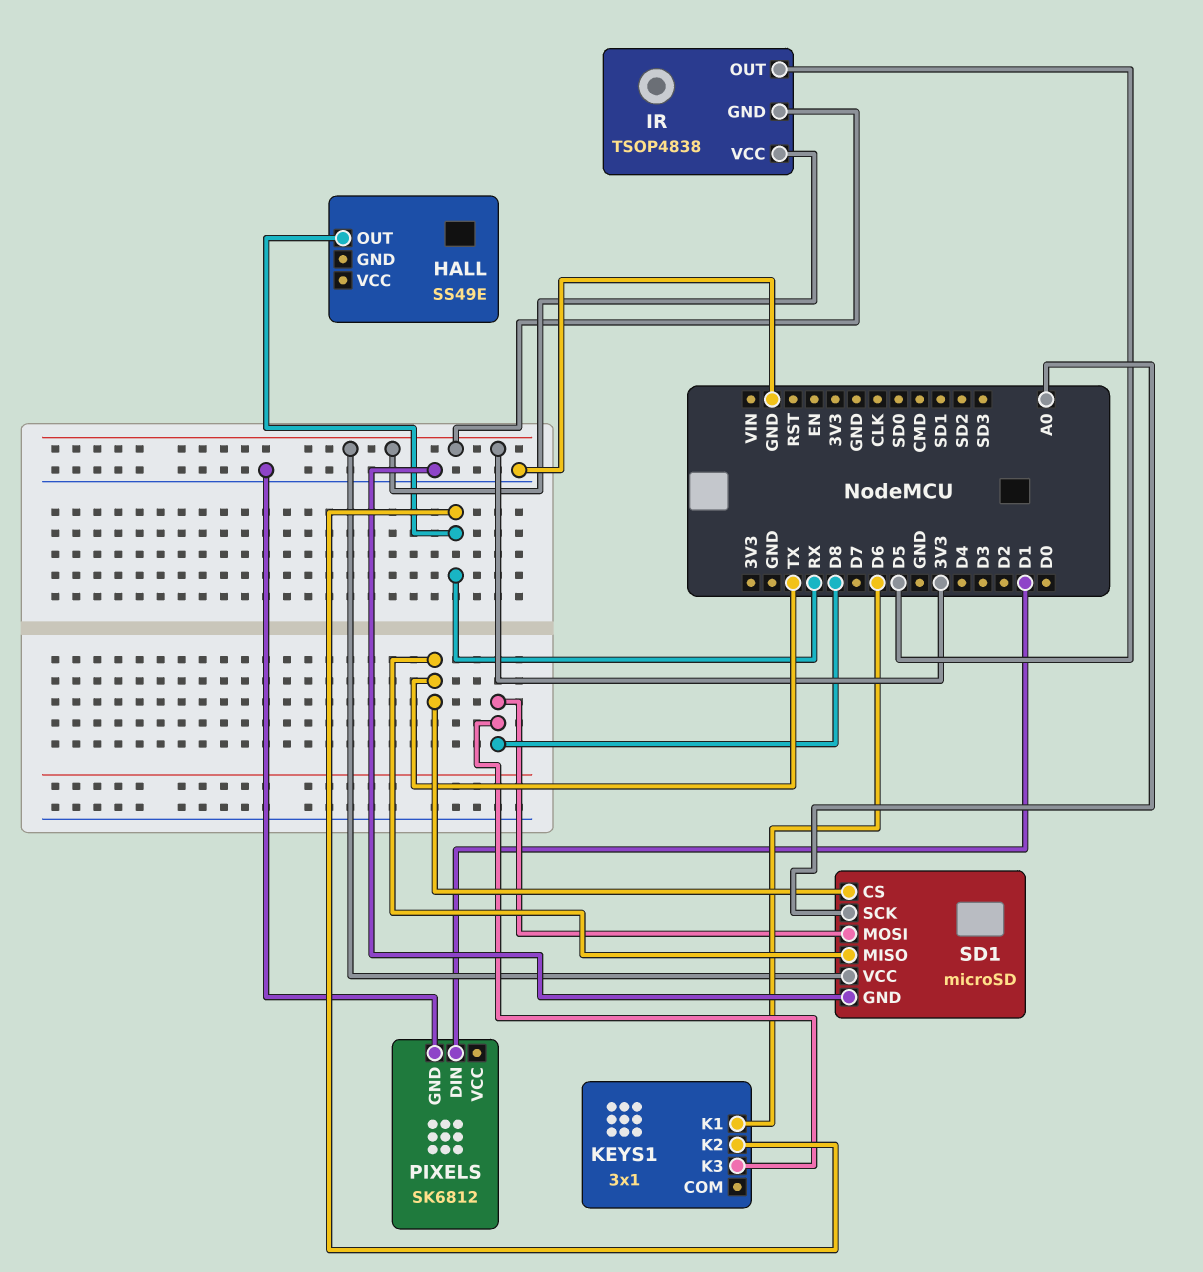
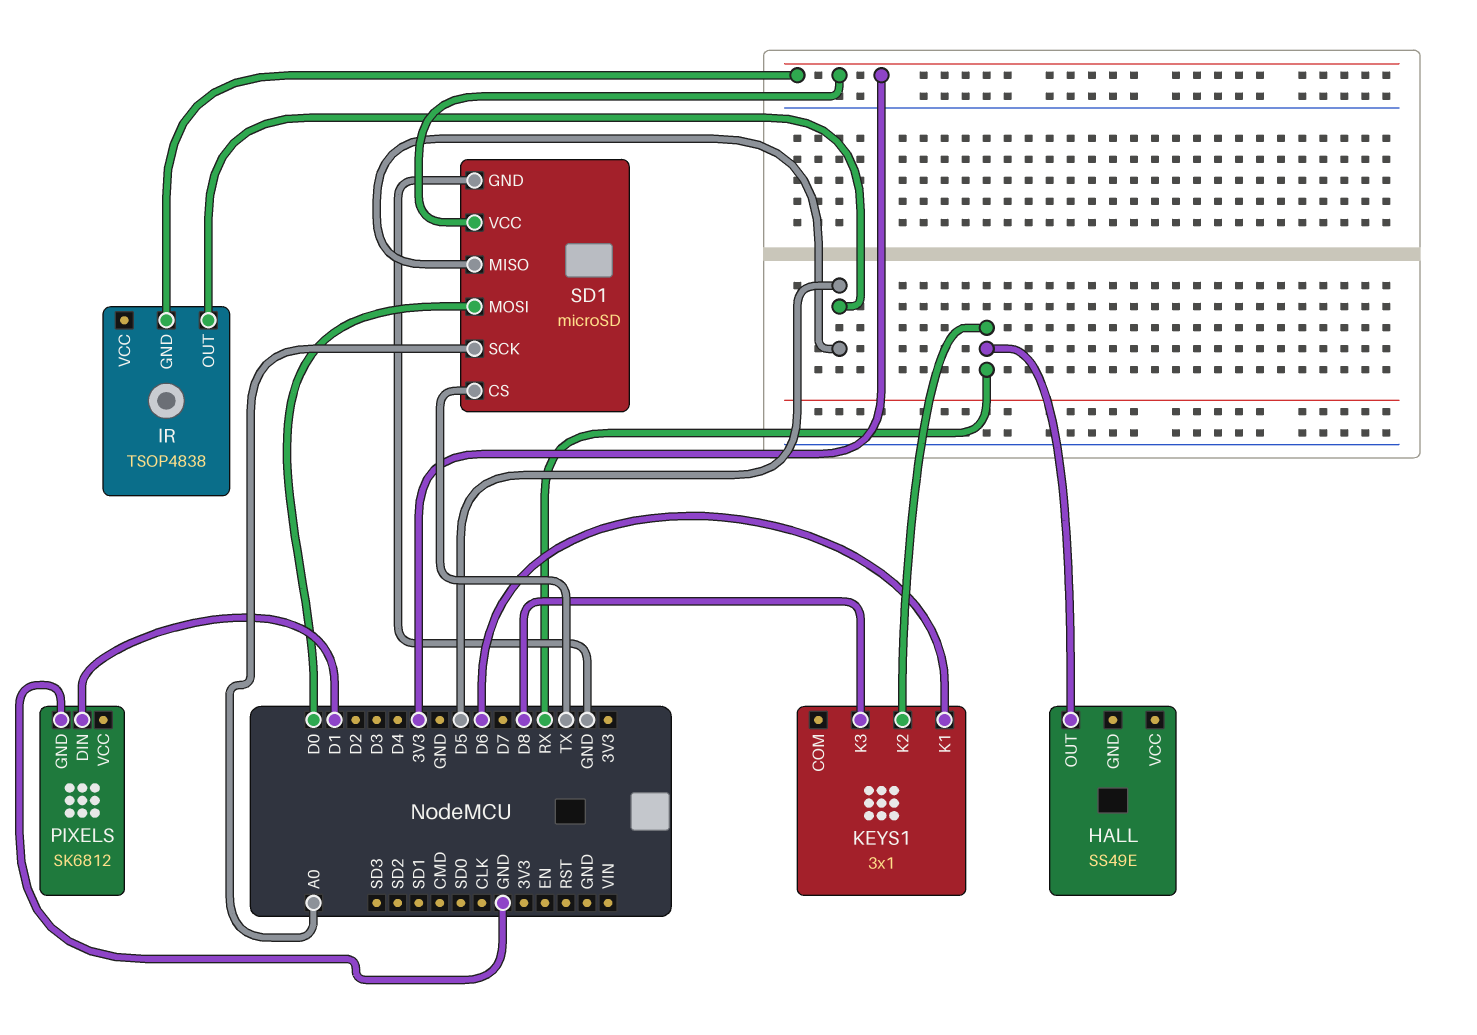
IR pin VCC: 3V3 -> none
SD1 pin MISO: TX -> D5
SD1 pin MOSI: D8 -> D0

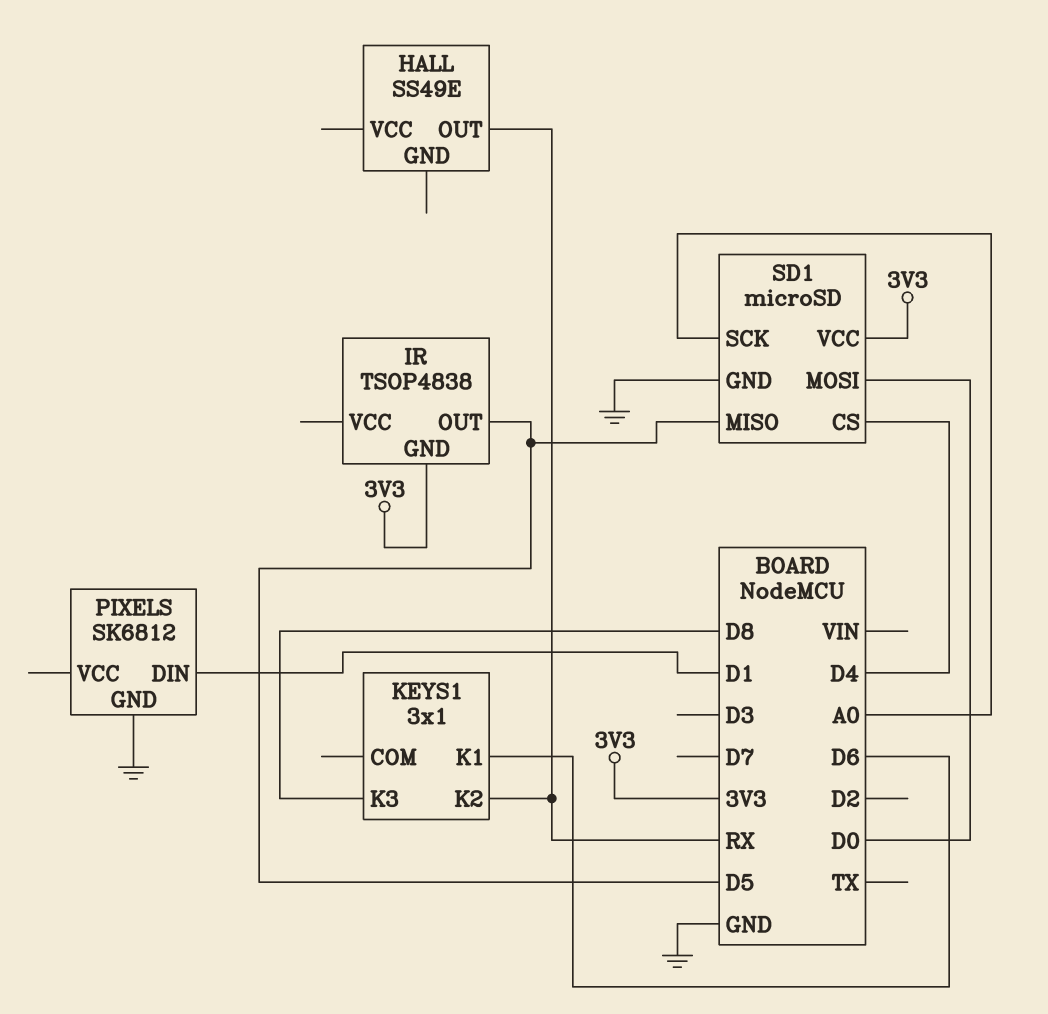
SD1 pin CS: TX -> D4

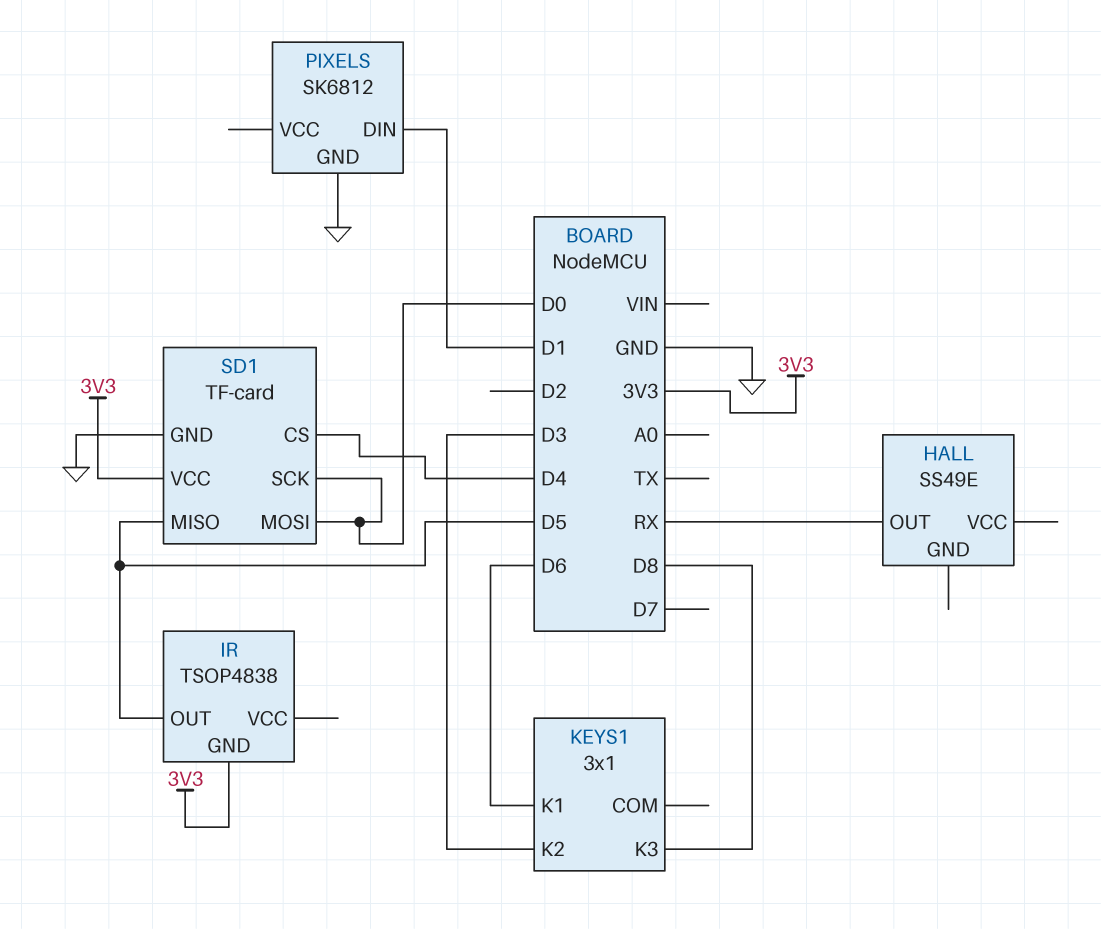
KEYS1 pin K2: RX -> D3
SD1: microSD -> TF-card
SD1 pin SCK: A0 -> D0

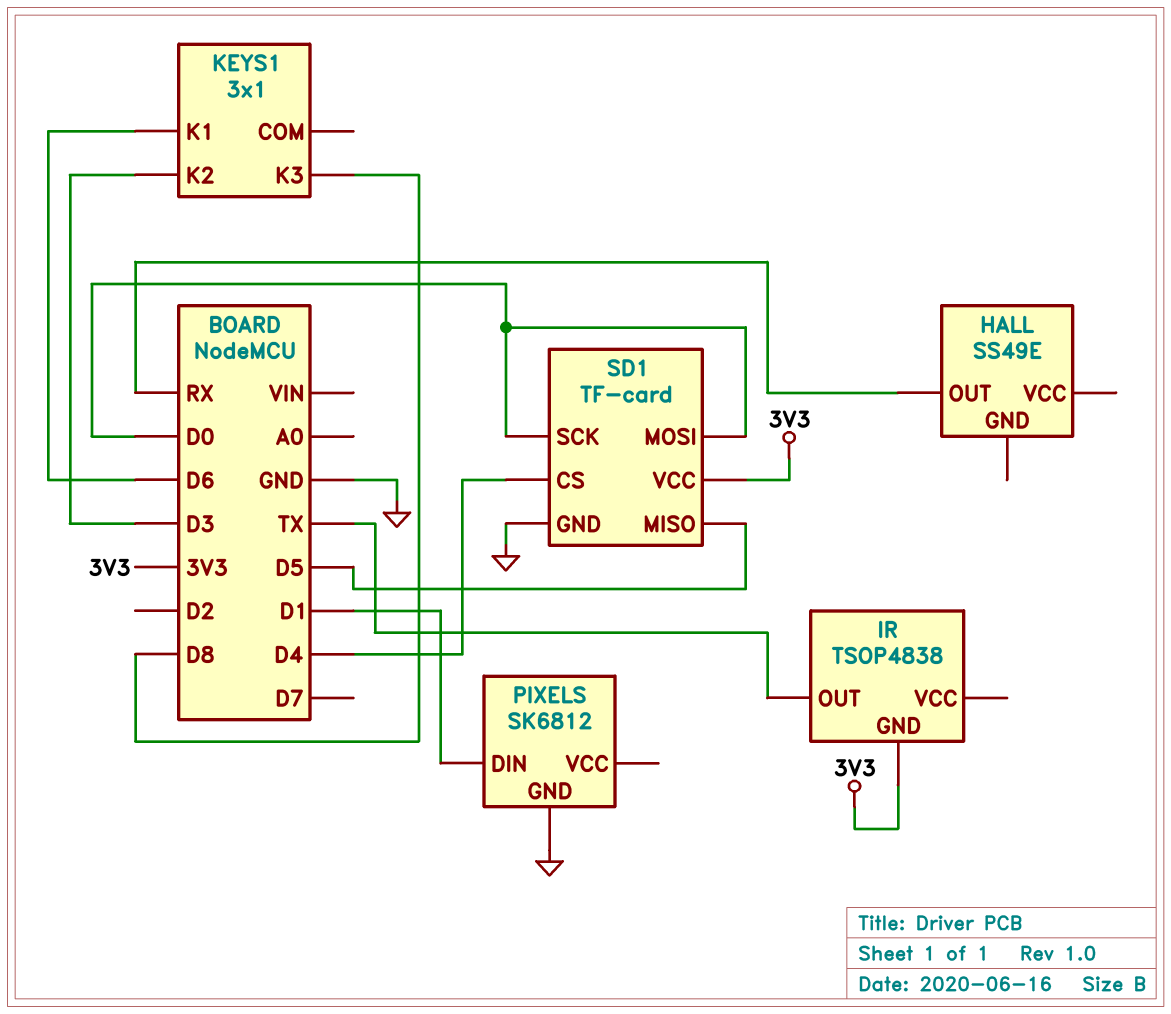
IR pin OUT: D5 -> TX

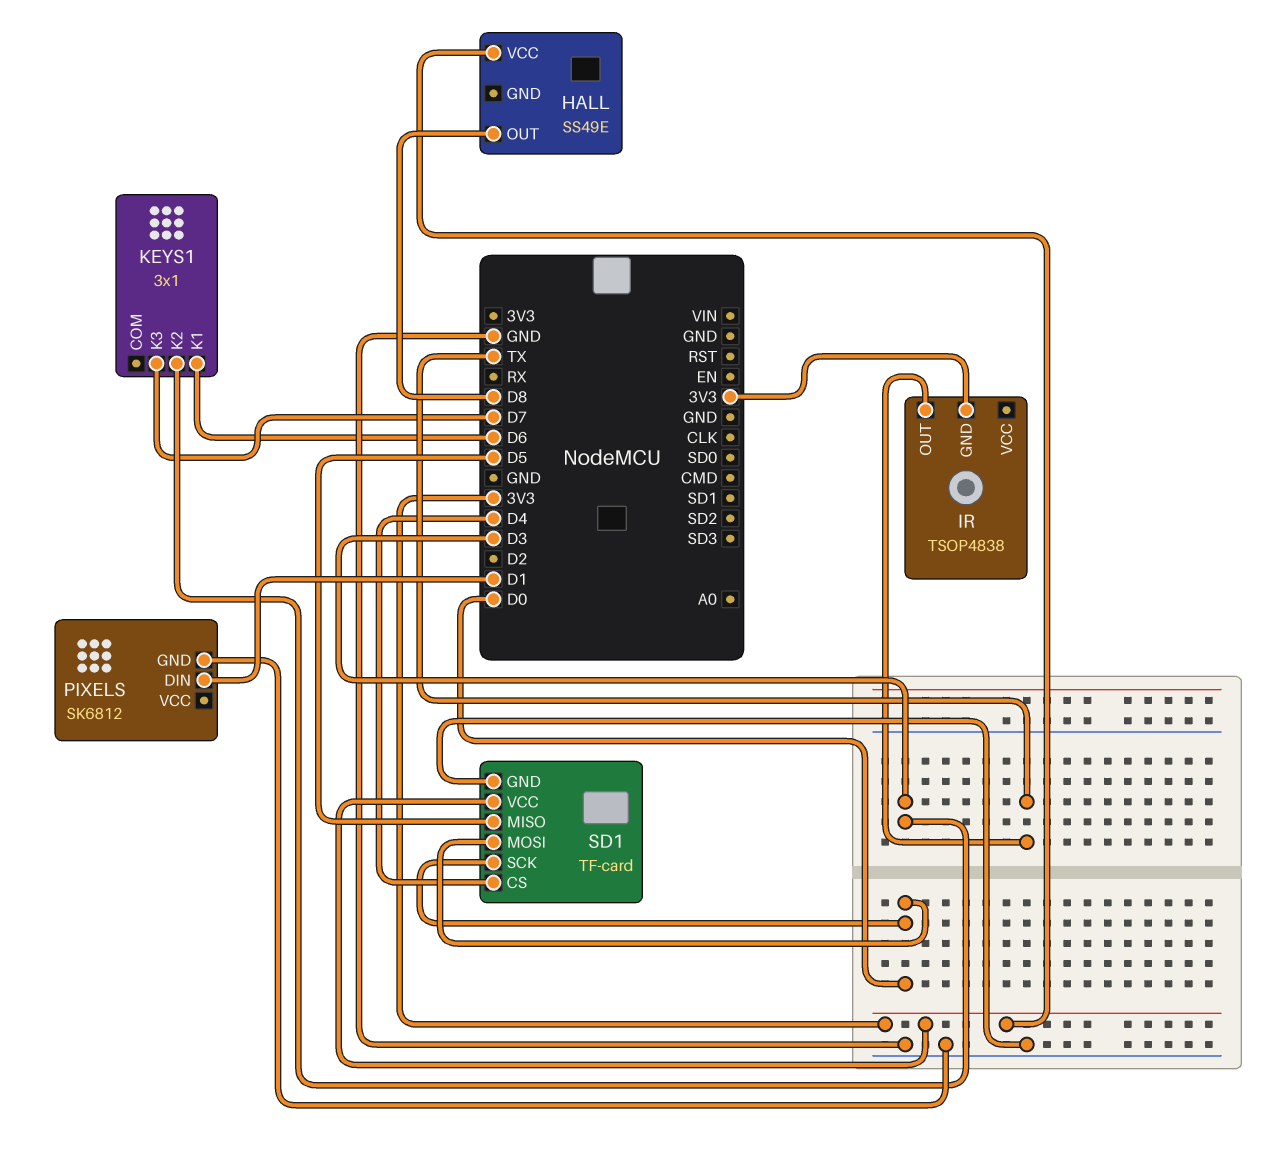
HALL pin OUT: RX -> D8
HALL pin VCC: none -> 3V3
KEYS1 pin K3: D8 -> D7

